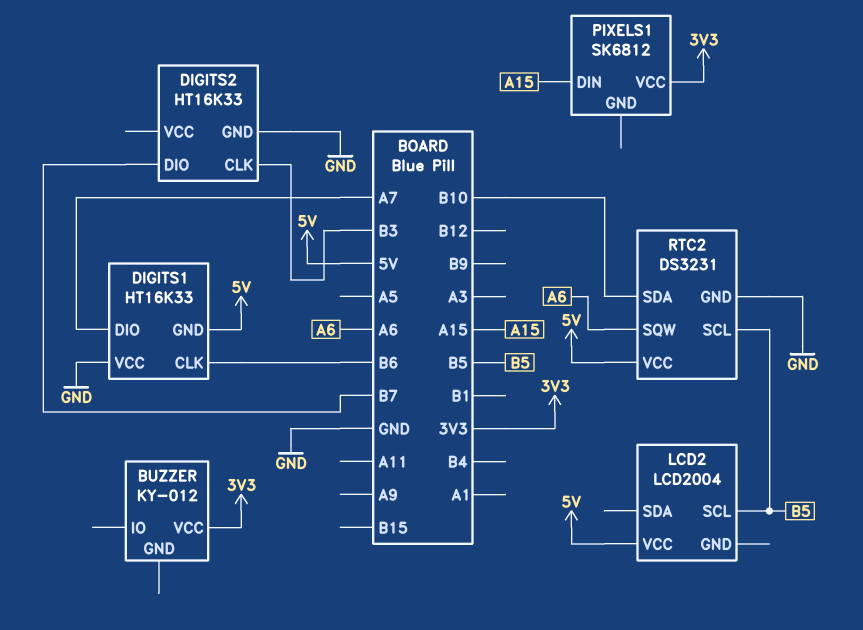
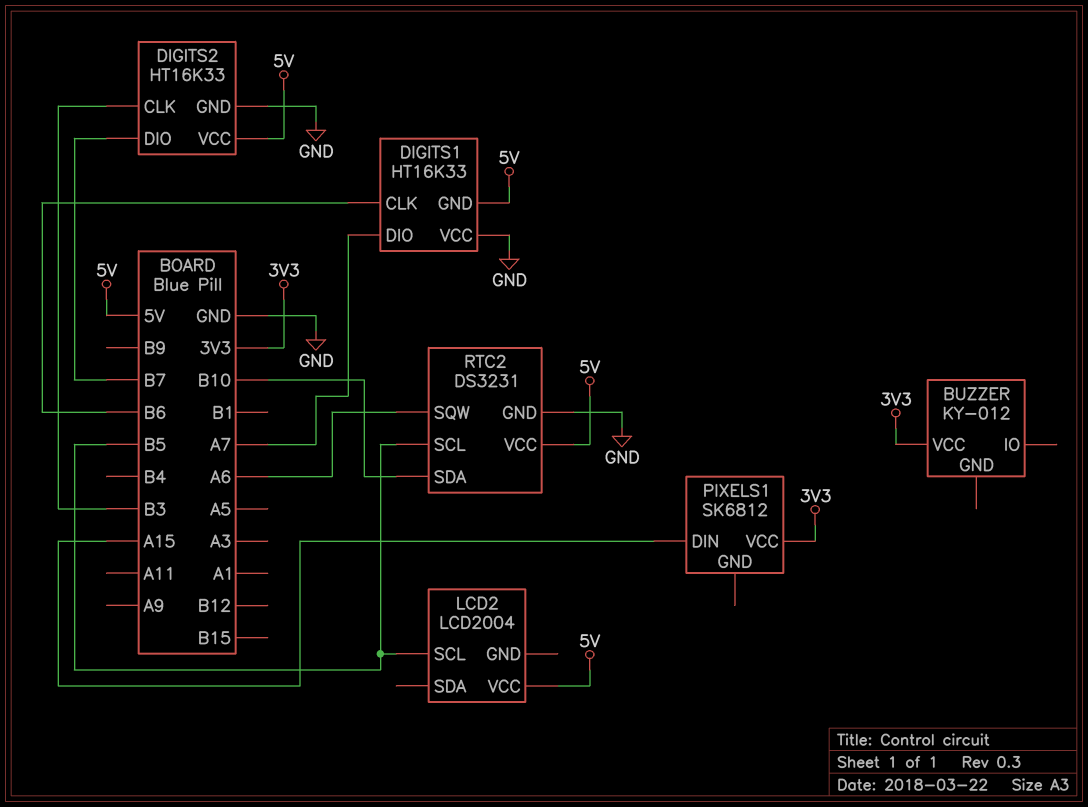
DIGITS2 pin VCC: none -> 5V

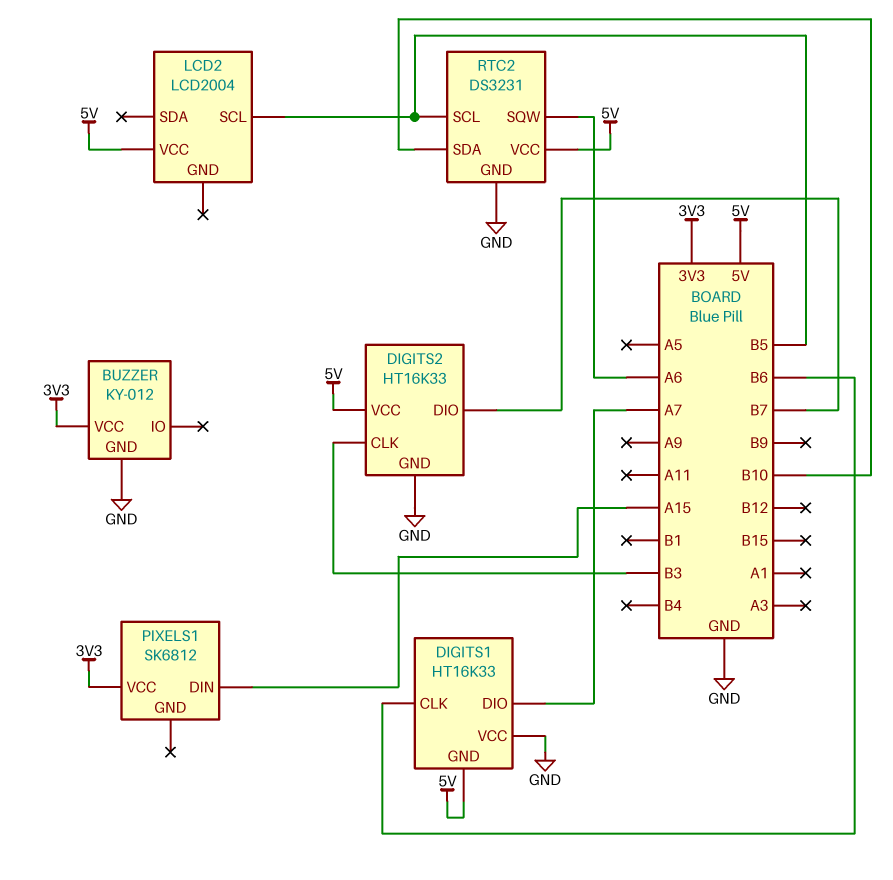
BUZZER pin GND: none -> GND

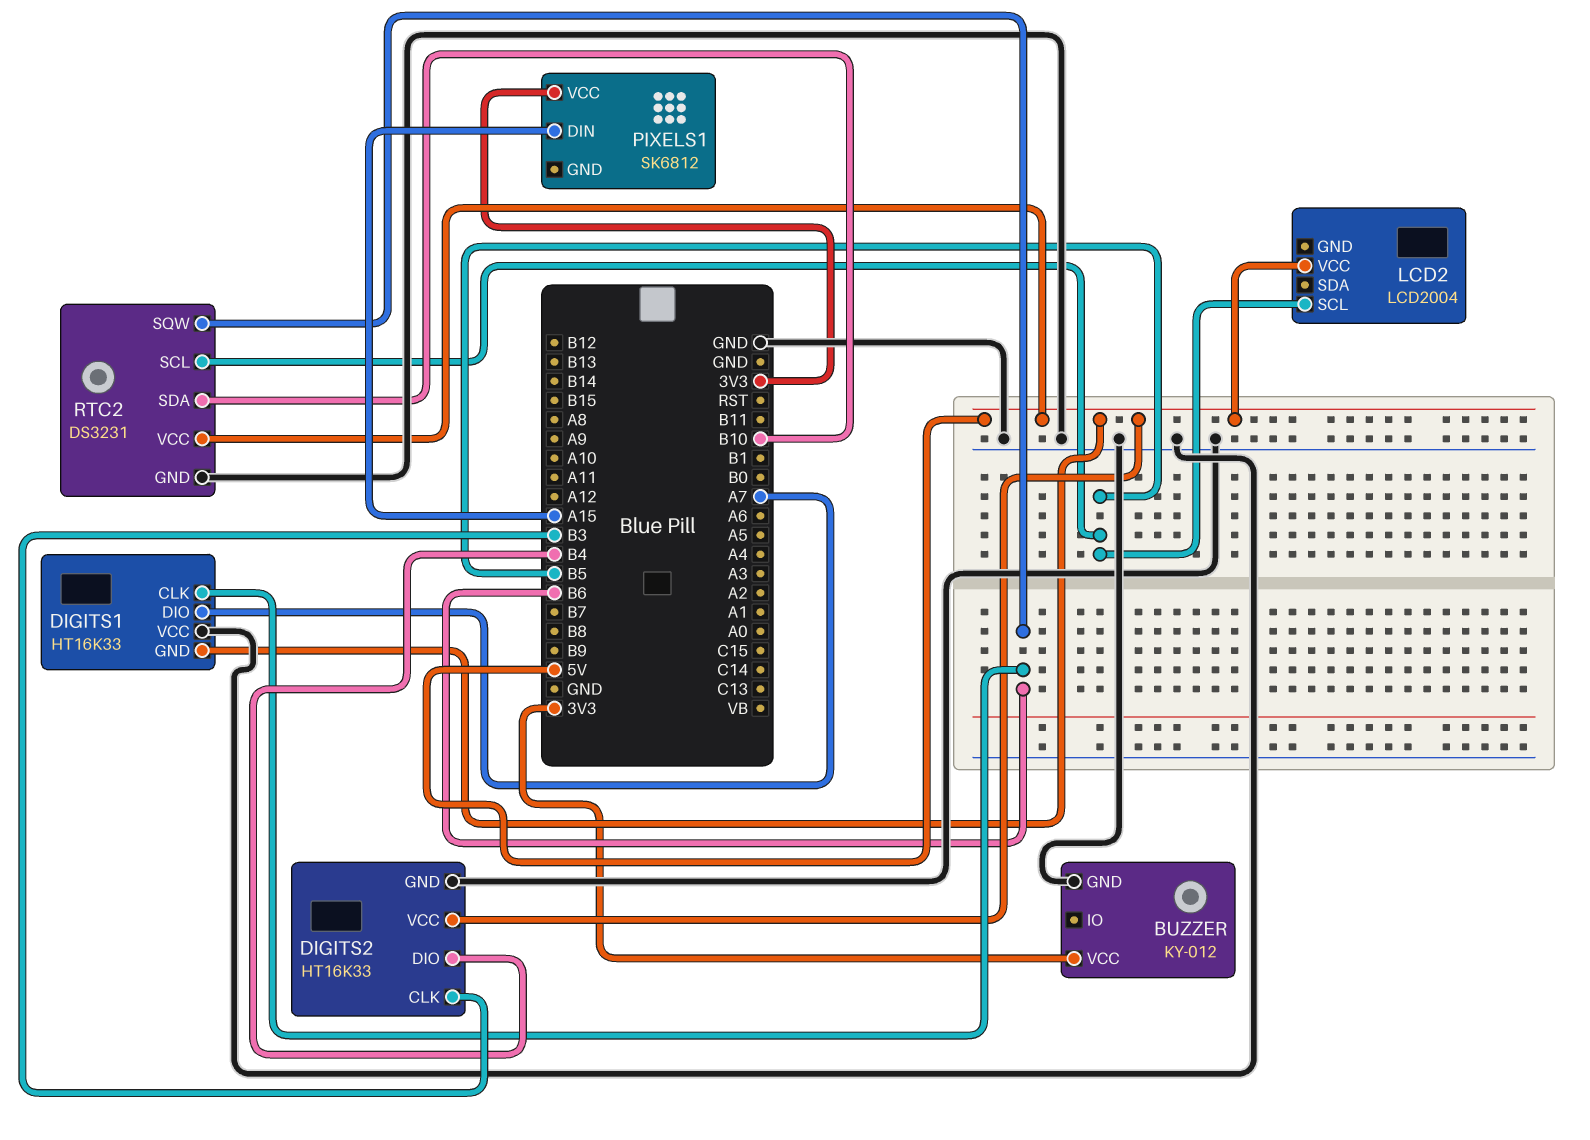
DIGITS2 pin DIO: B7 -> B4
RTC2 pin SQW: A6 -> B6

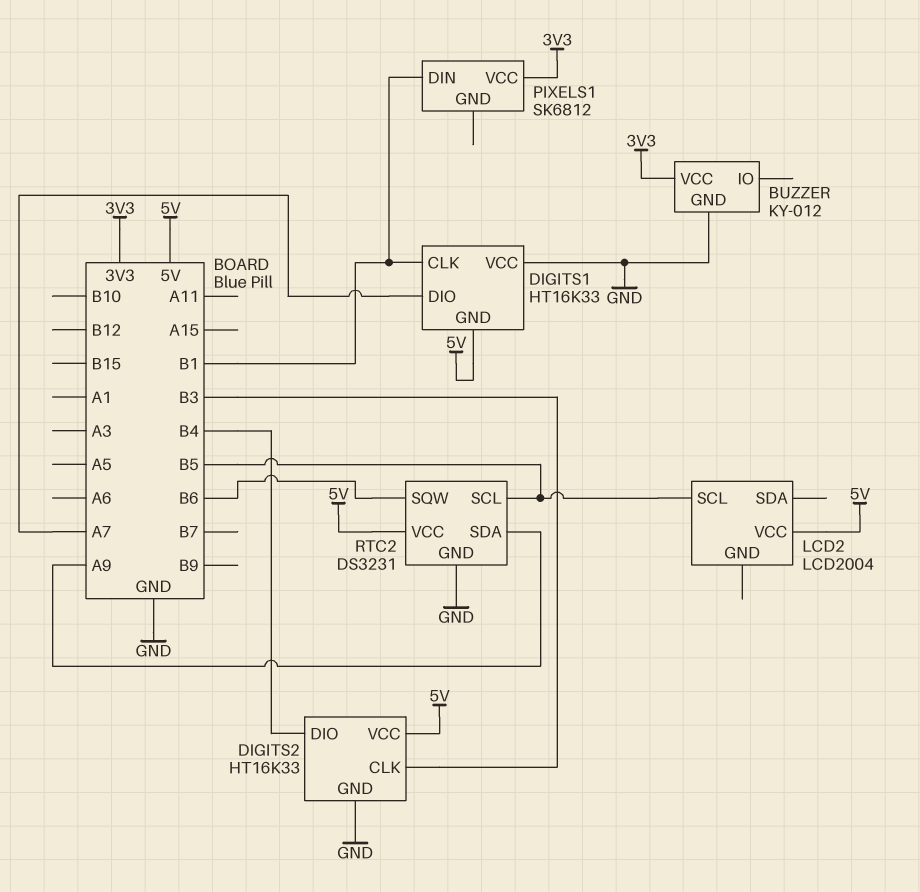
DIGITS1 pin CLK: B6 -> B1
PIXELS1 pin DIN: A15 -> B1
RTC2 pin SDA: B10 -> A9

